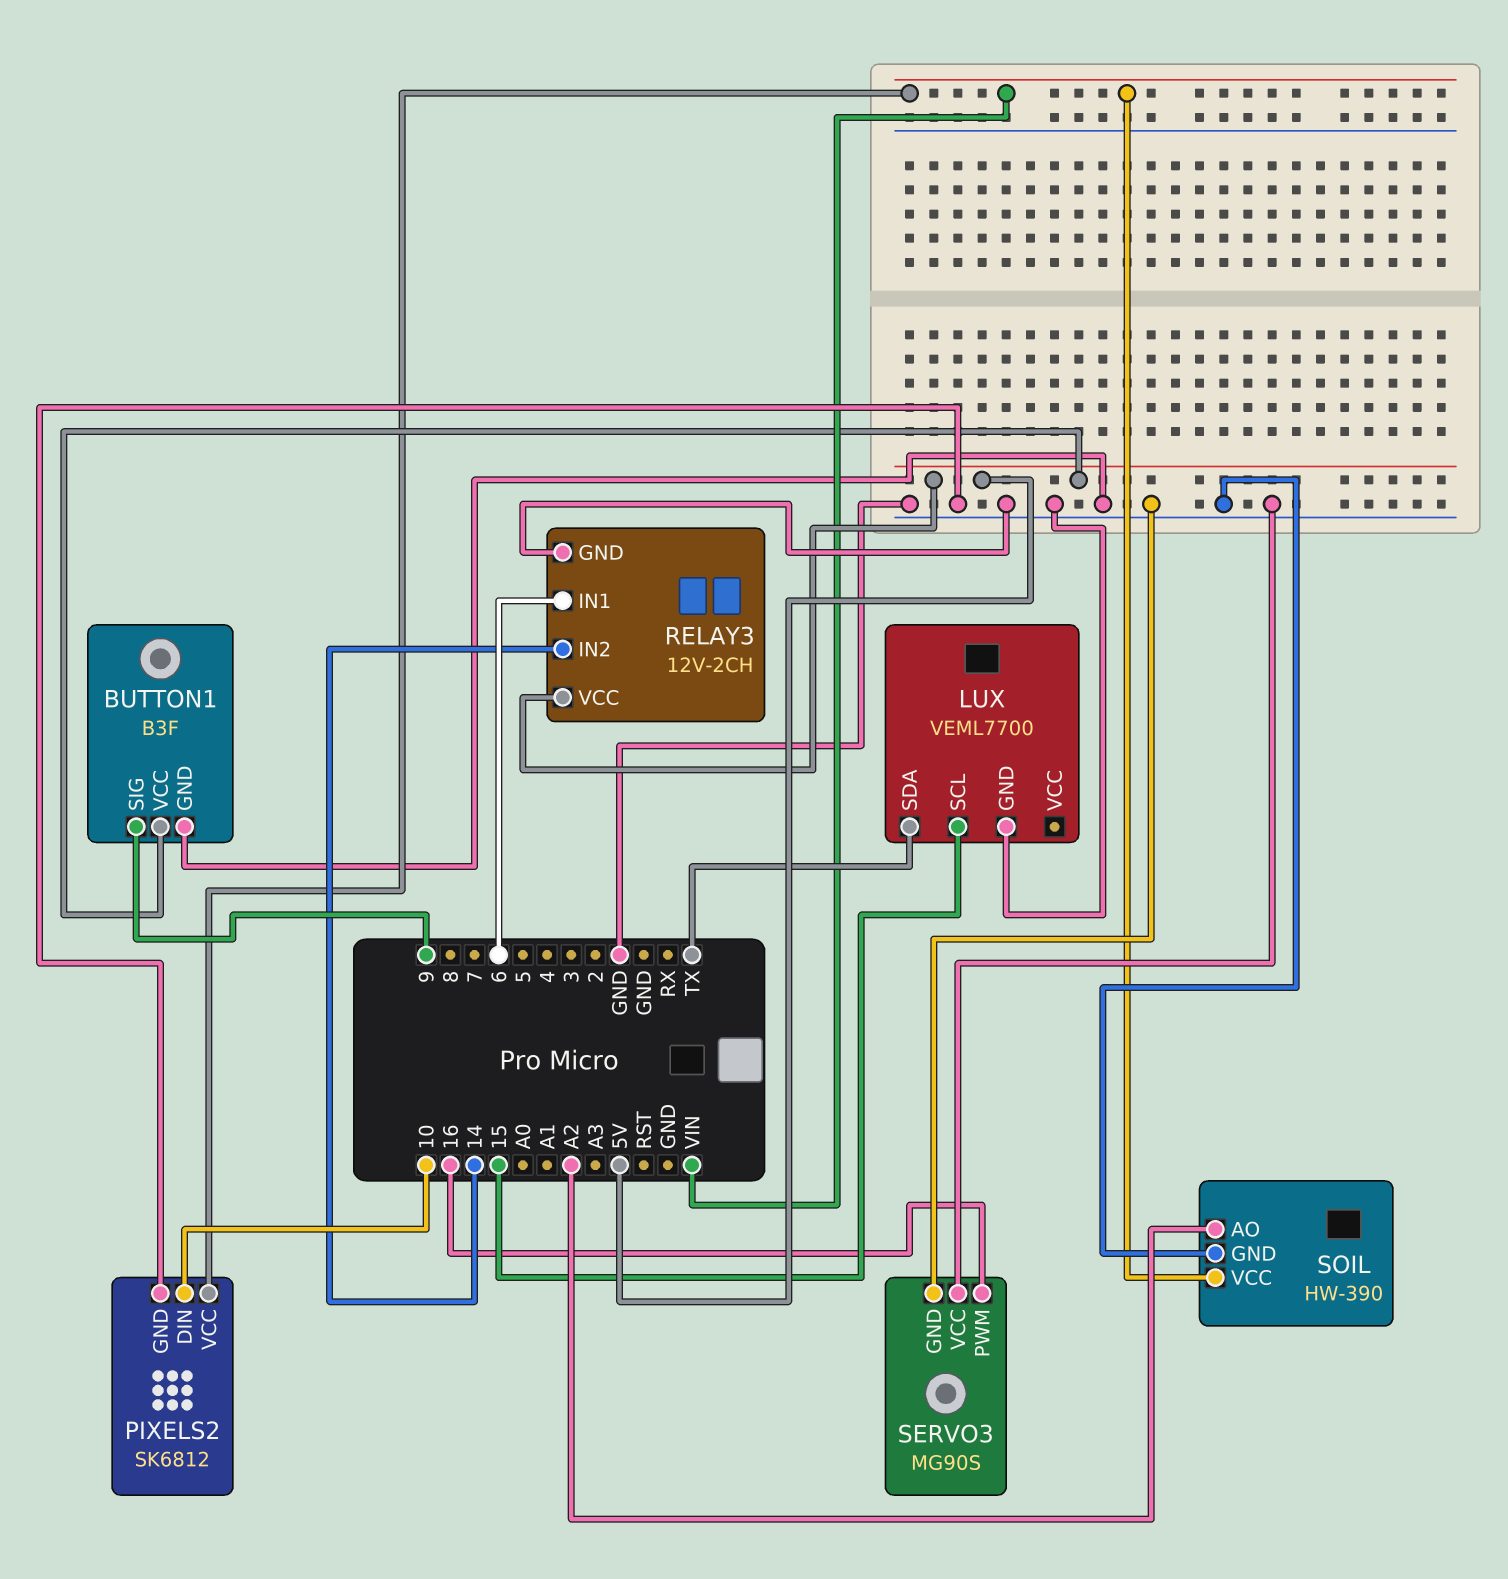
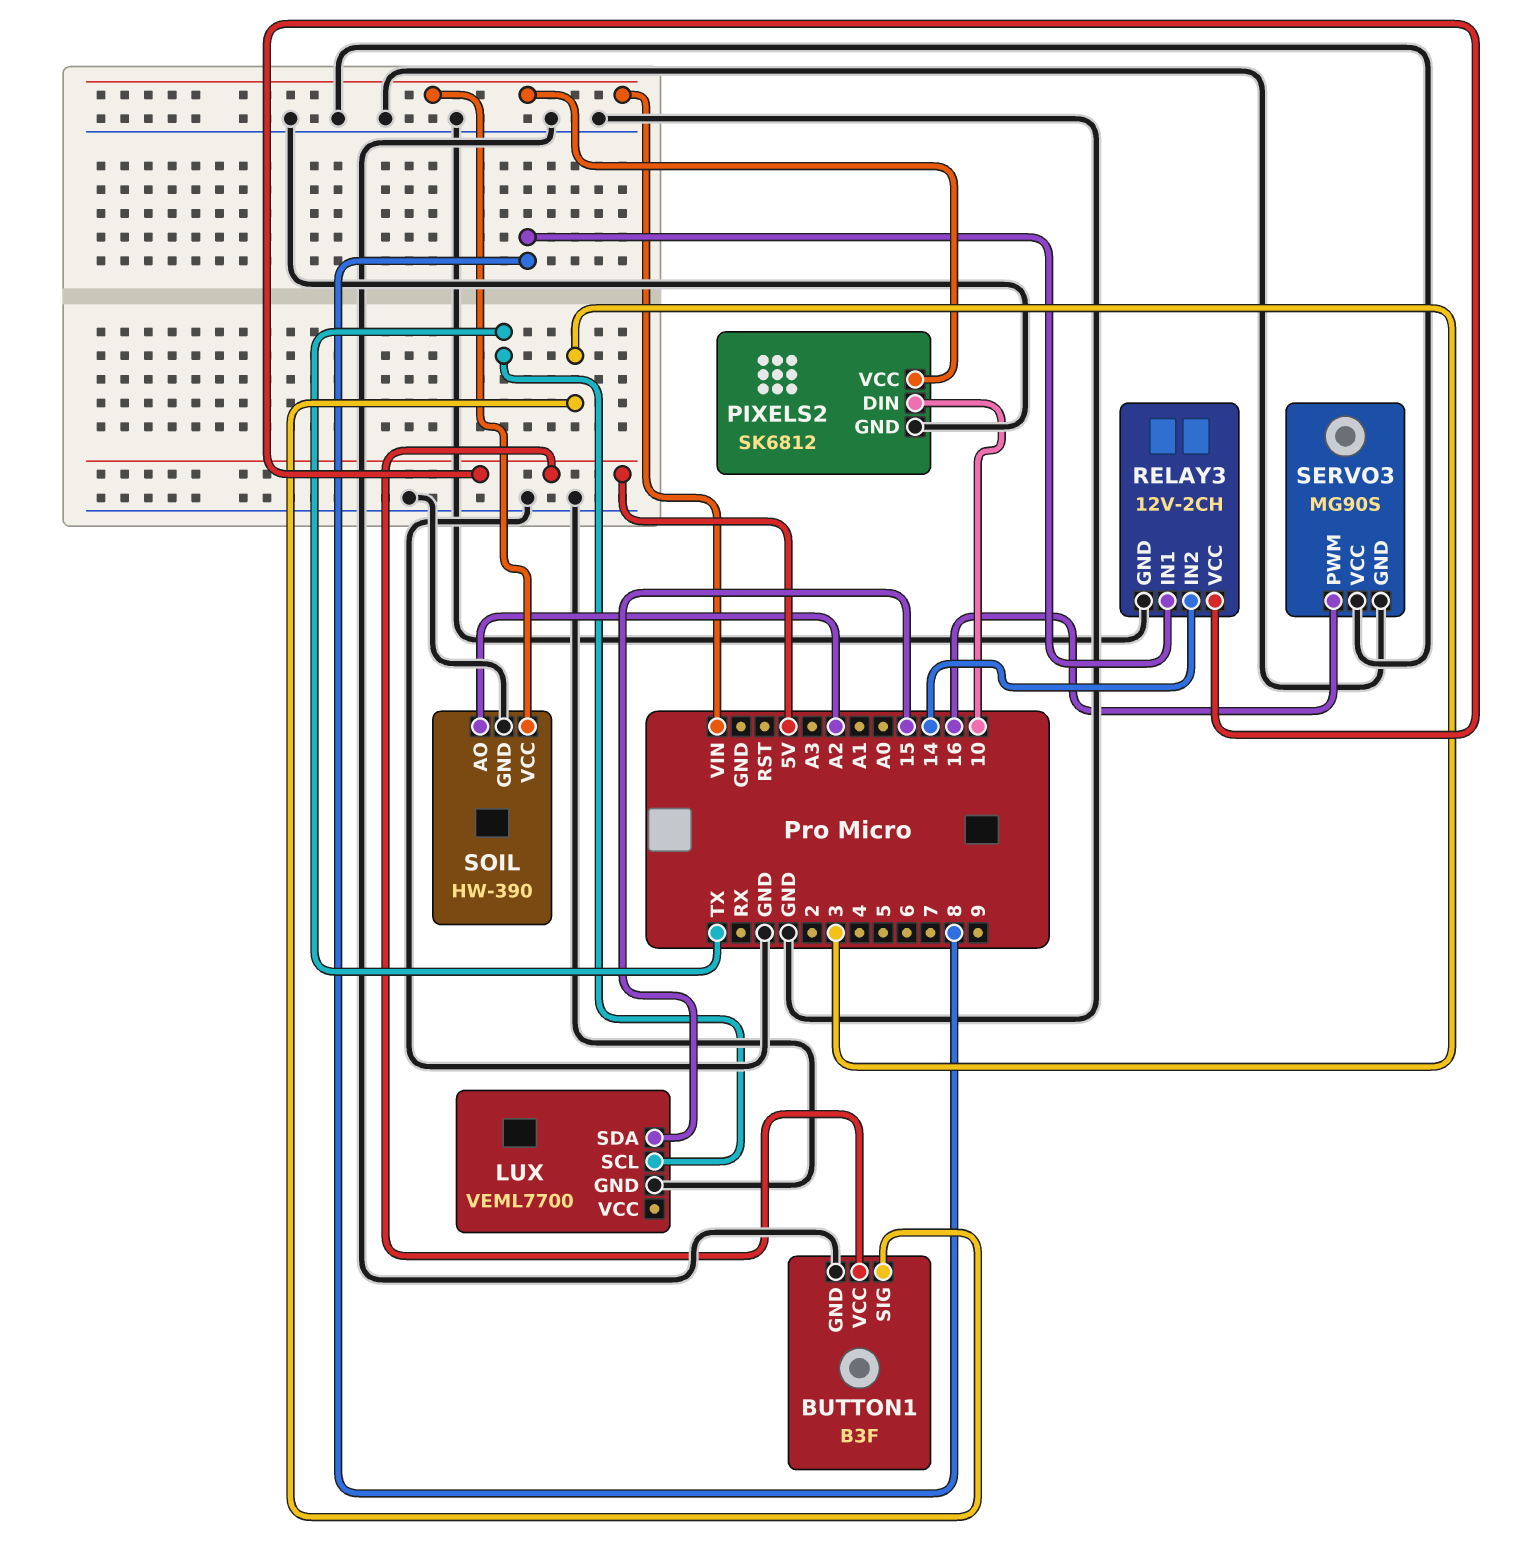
BUTTON1 pin SIG: 9 -> 3
LUX pin SCL: 15 -> TX
LUX pin SDA: TX -> 15
RELAY3 pin IN1: 6 -> 8

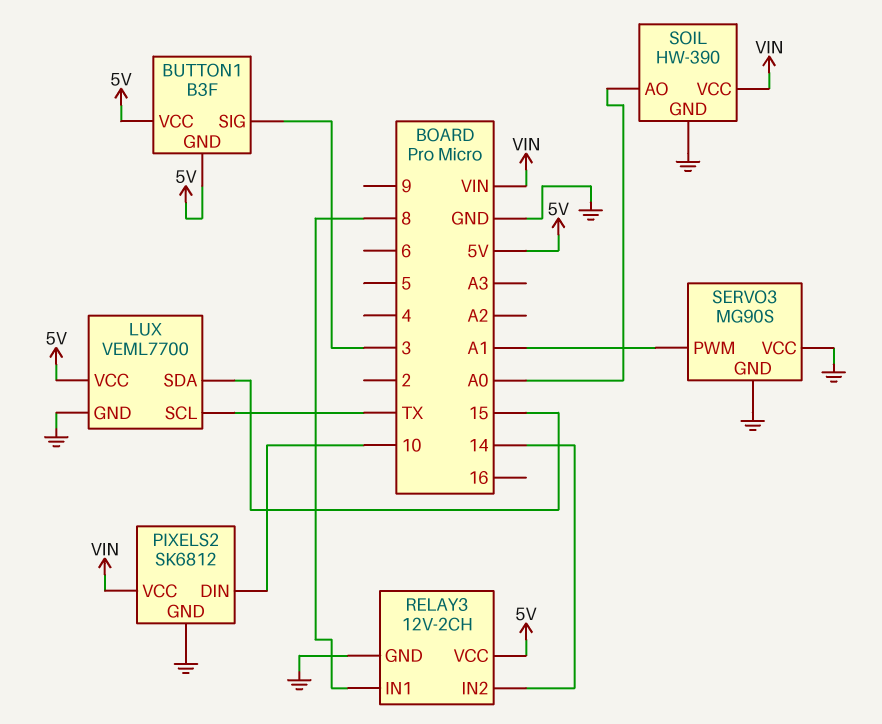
BUTTON1 pin GND: GND -> 5V
LUX pin VCC: none -> 5V
SERVO3 pin PWM: 16 -> A1
SOIL pin AO: A2 -> A0

